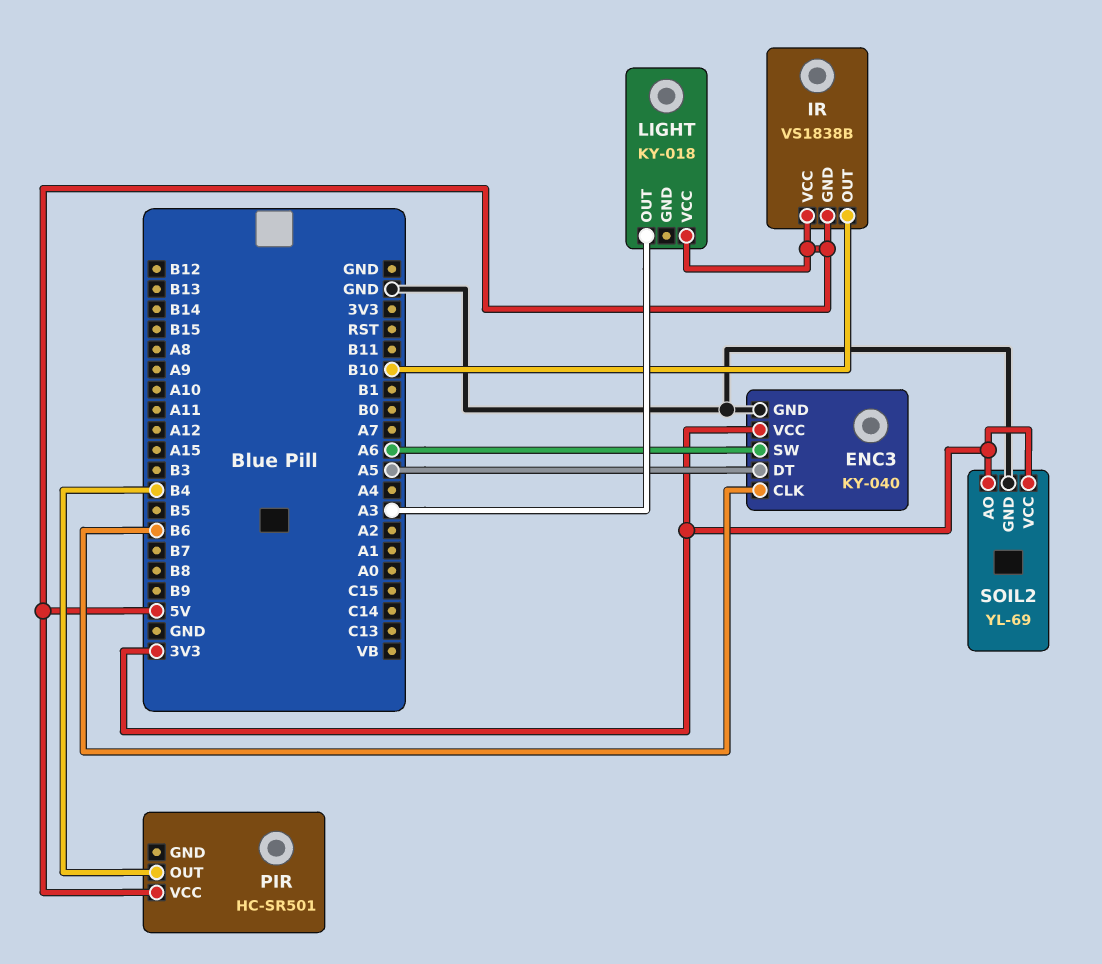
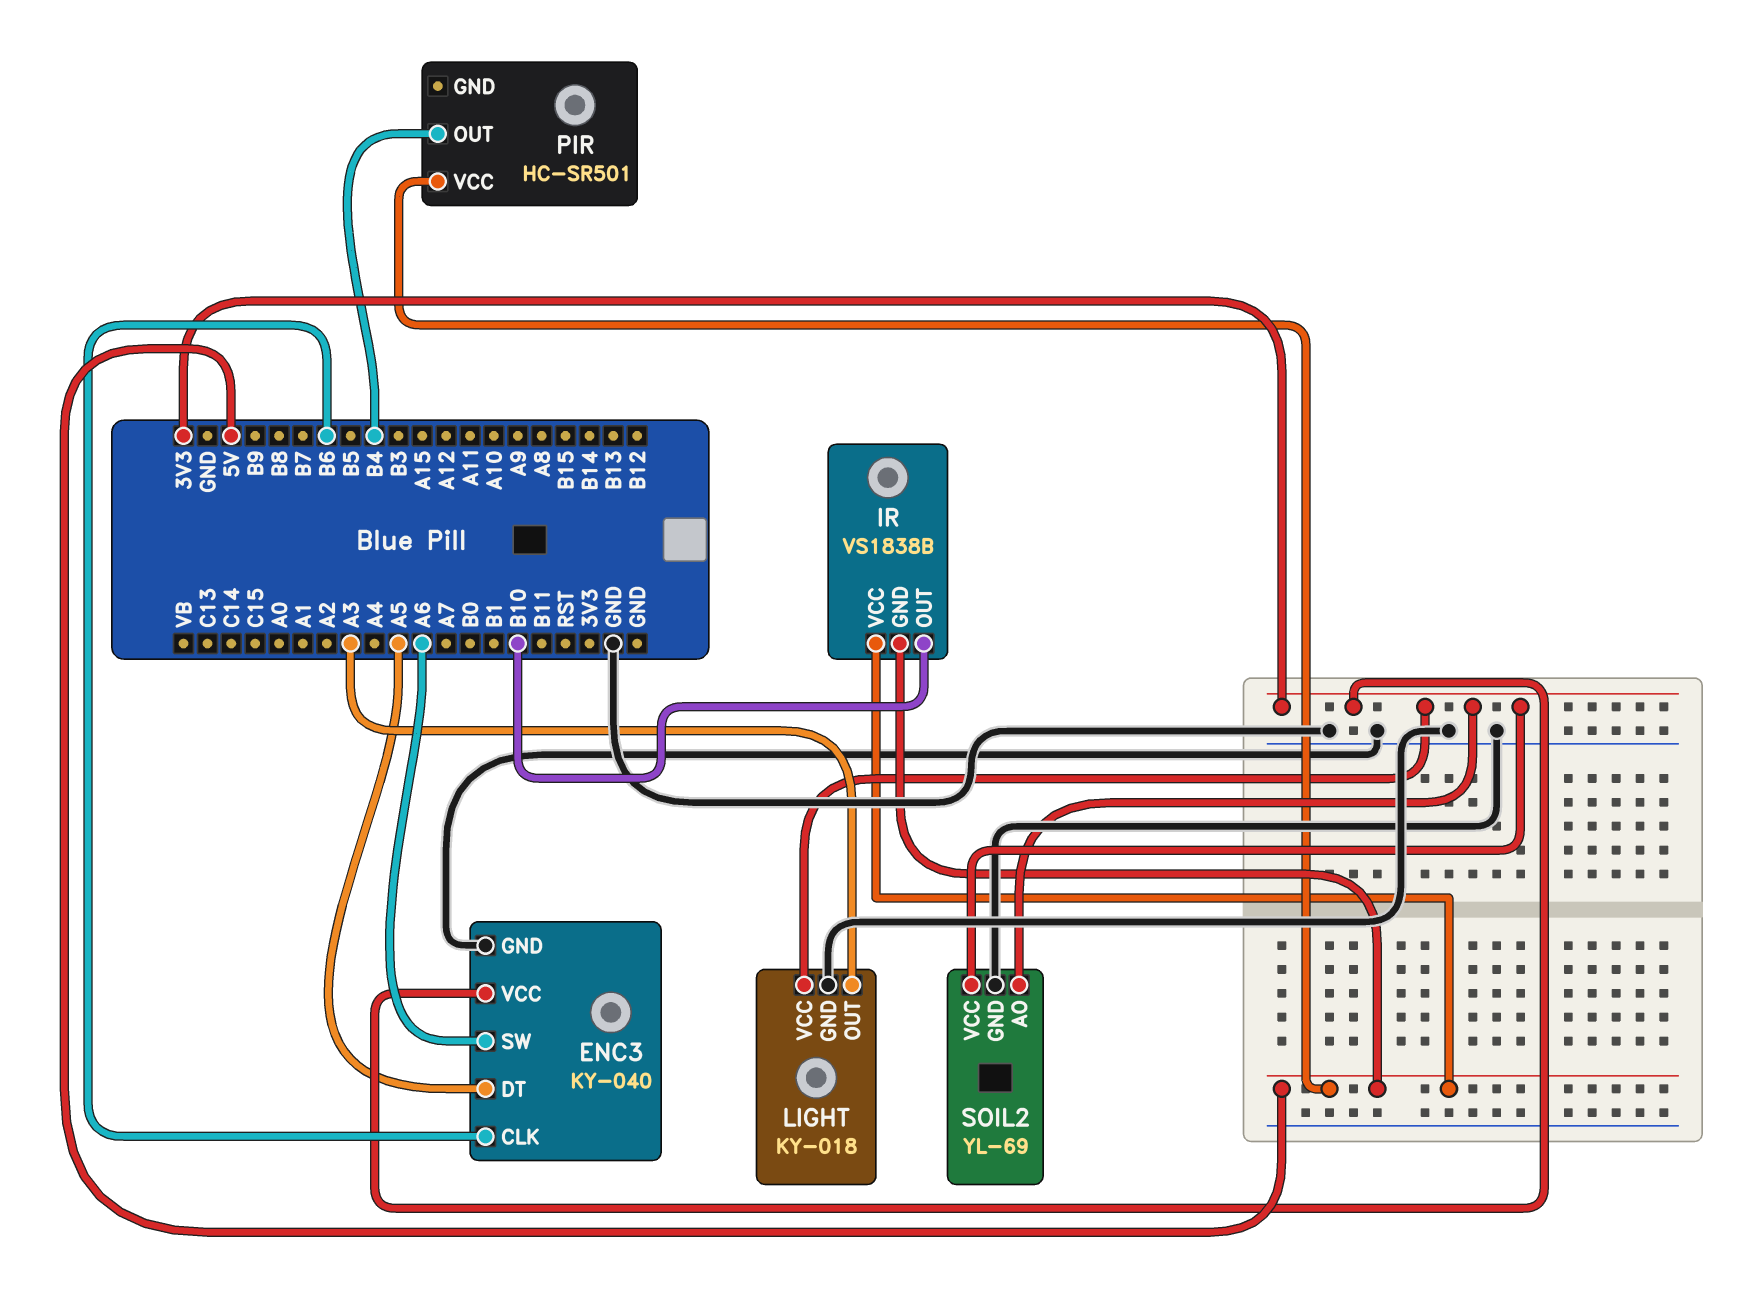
LIGHT pin GND: none -> GND
LIGHT pin VCC: 5V -> 3V3

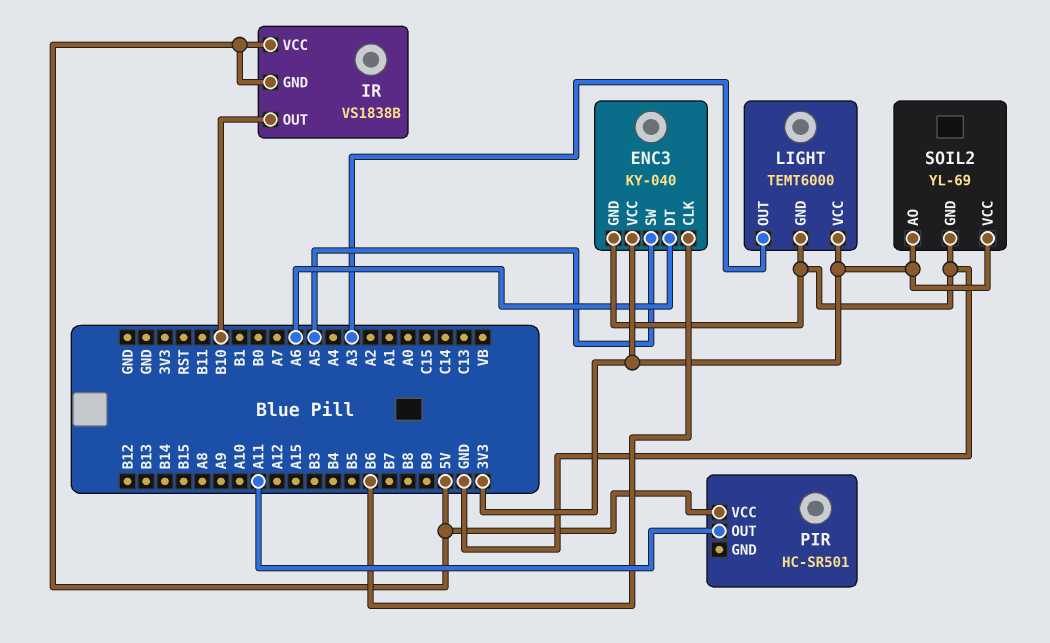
ENC3 pin DT: A5 -> A6
ENC3 pin SW: A6 -> A5
LIGHT: KY-018 -> TEMT6000
PIR pin OUT: B4 -> A11

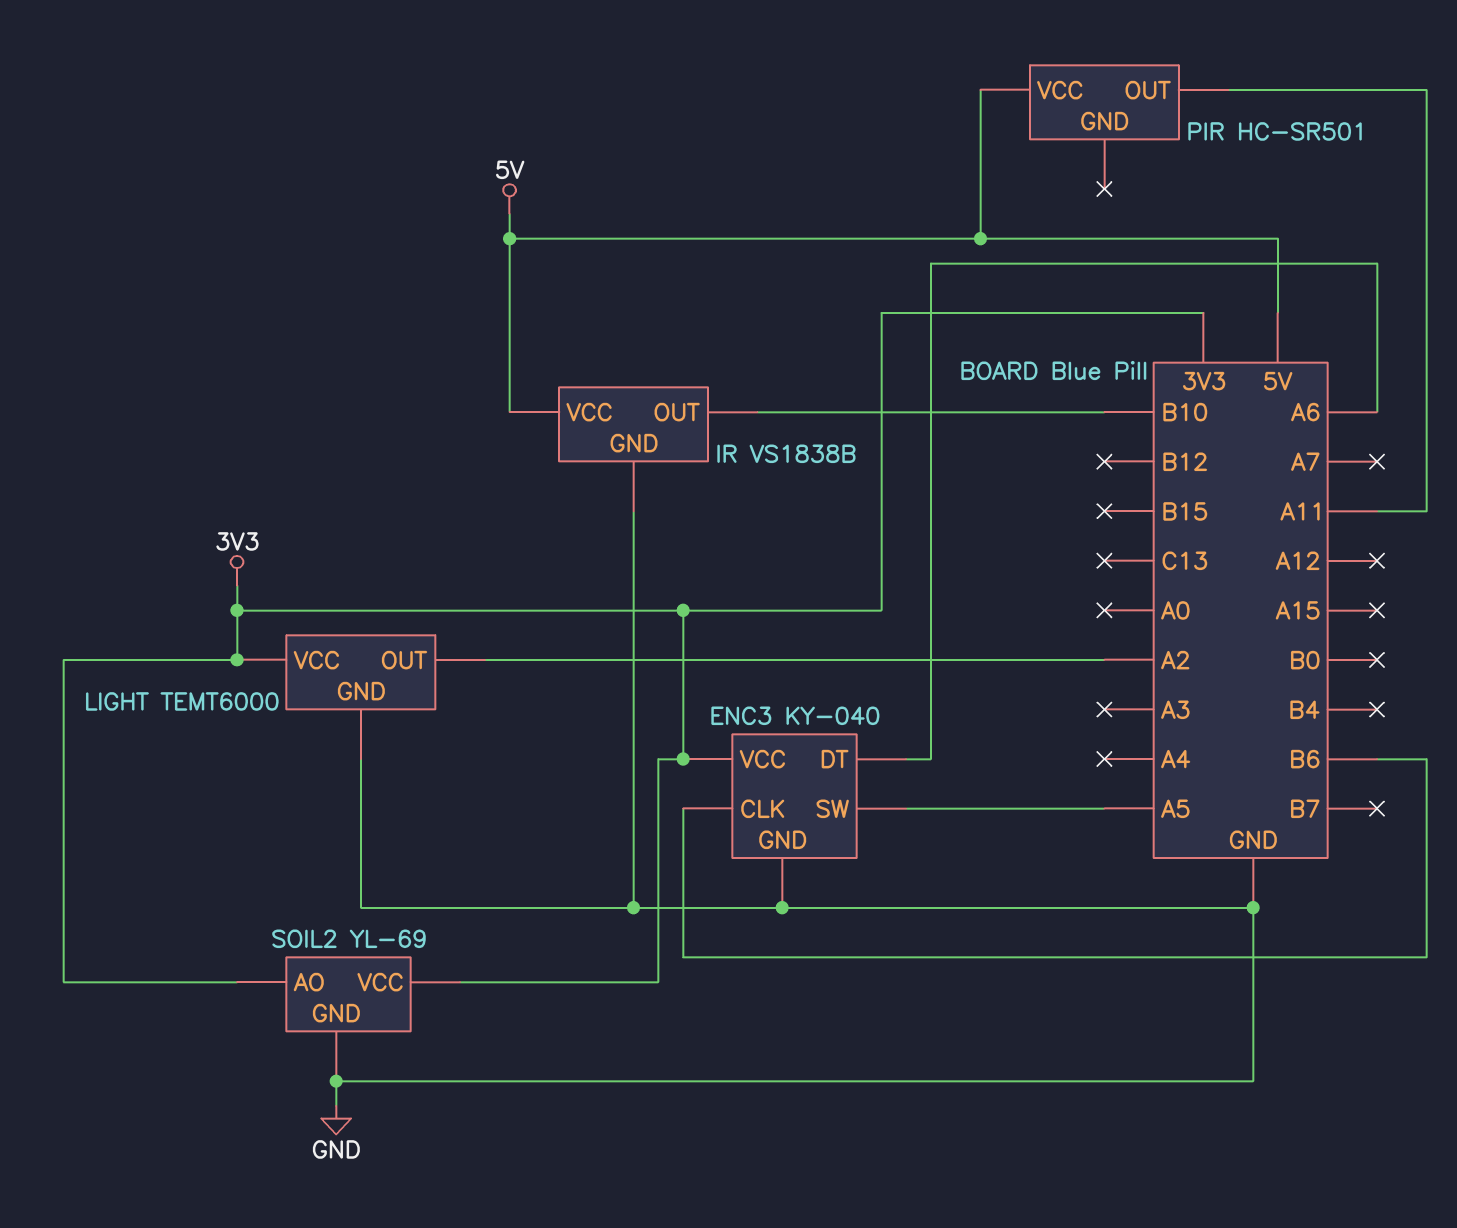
IR pin GND: 5V -> GND
LIGHT pin OUT: A3 -> A2

